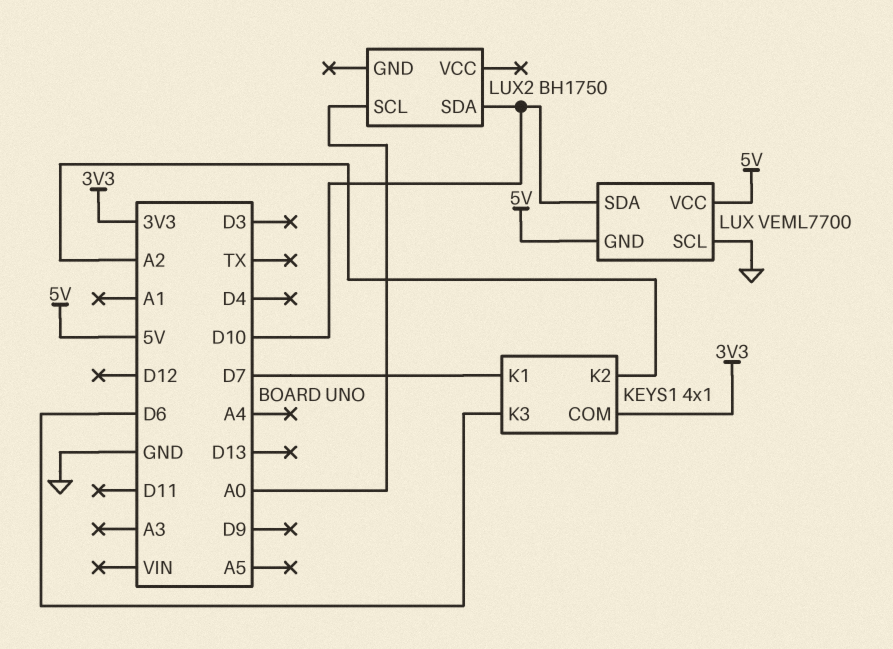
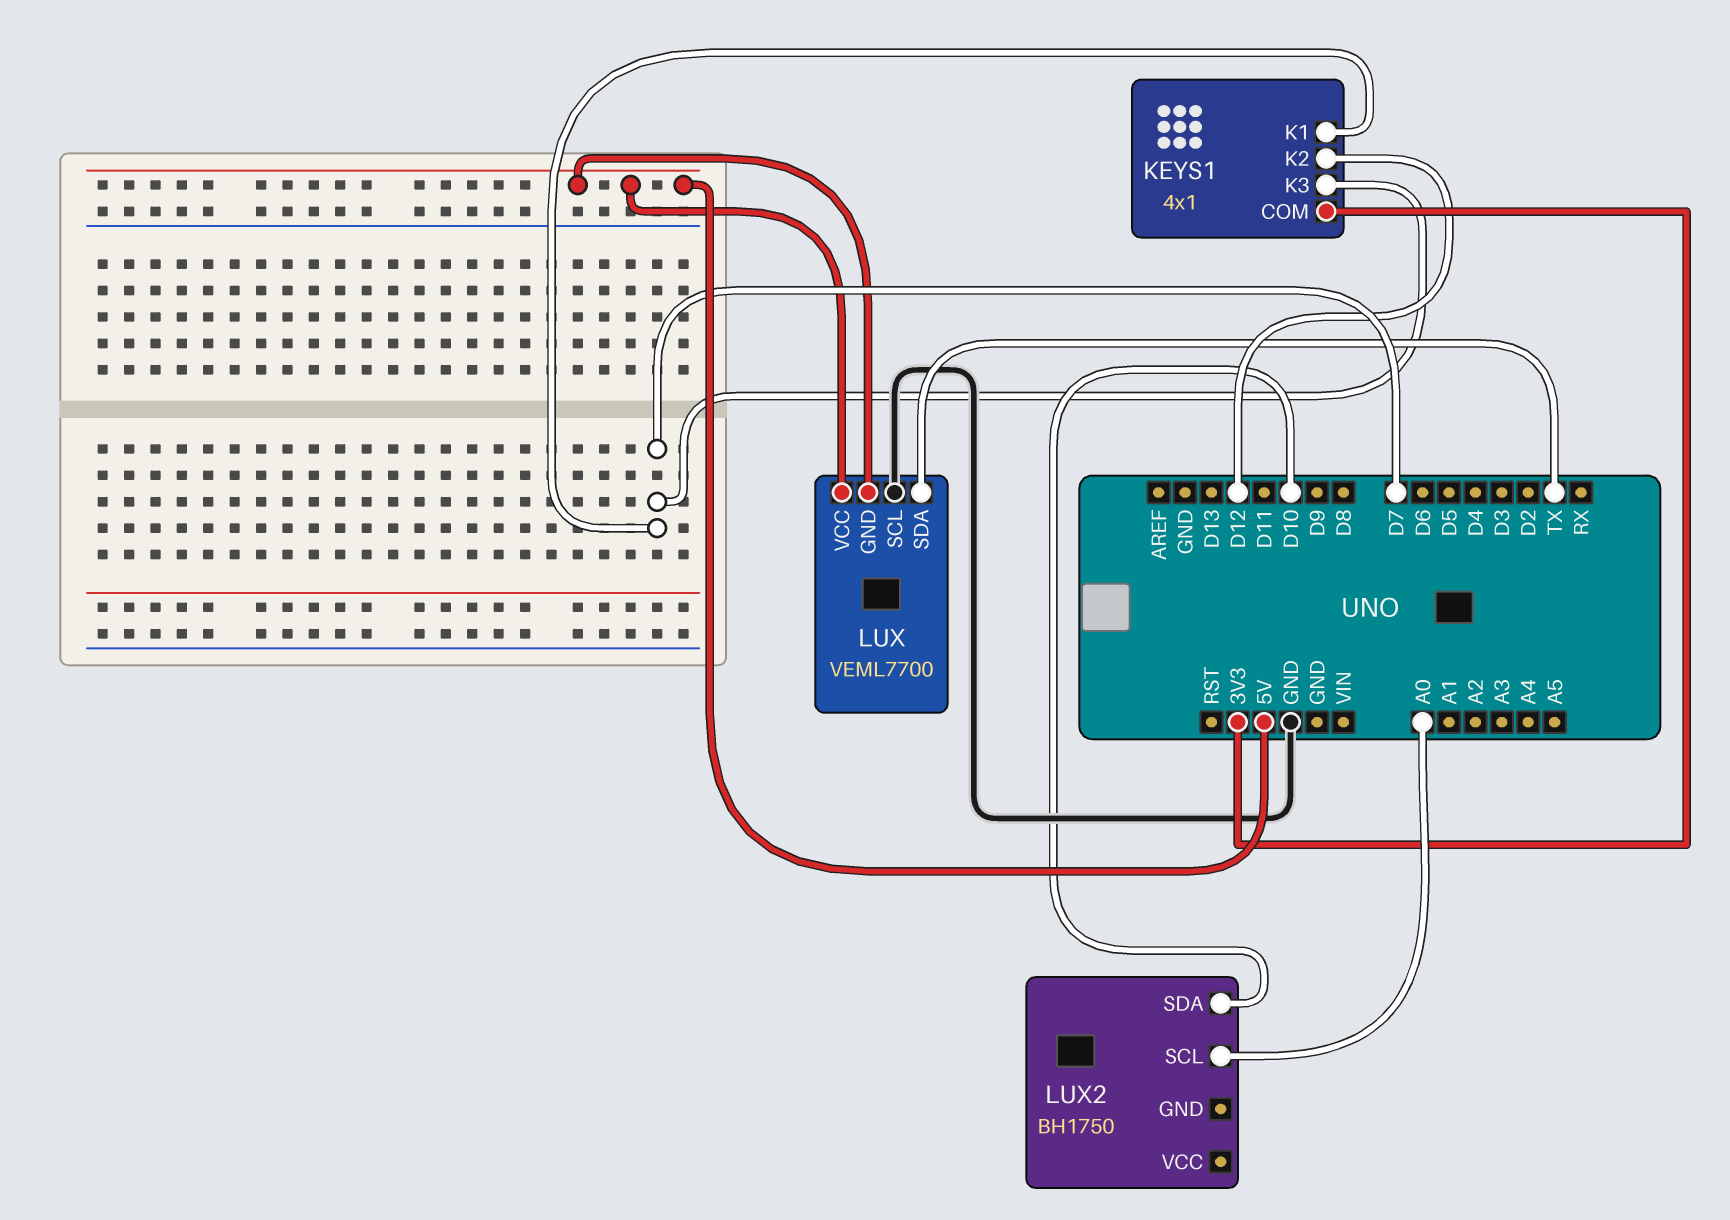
KEYS1 pin K2: A2 -> D12
KEYS1 pin K3: D6 -> D7
LUX pin SDA: D10 -> TX

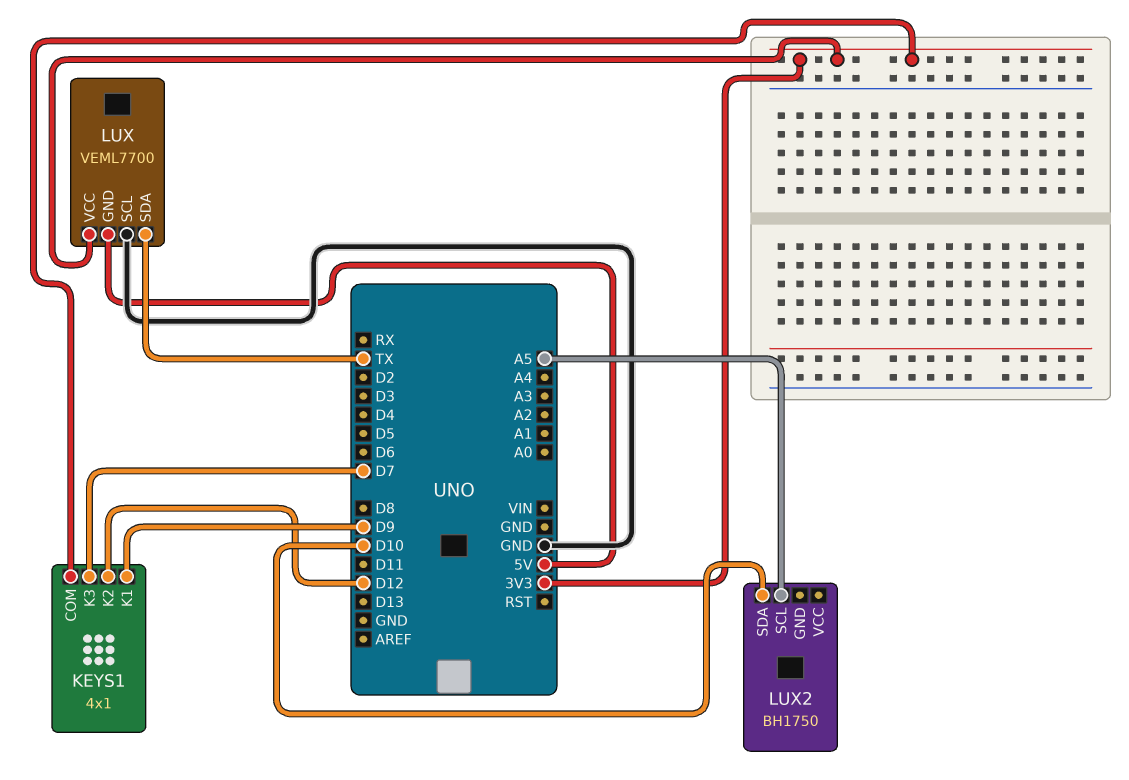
KEYS1 pin K1: D7 -> D9
LUX pin VCC: 5V -> 3V3
LUX2 pin SCL: A0 -> A5

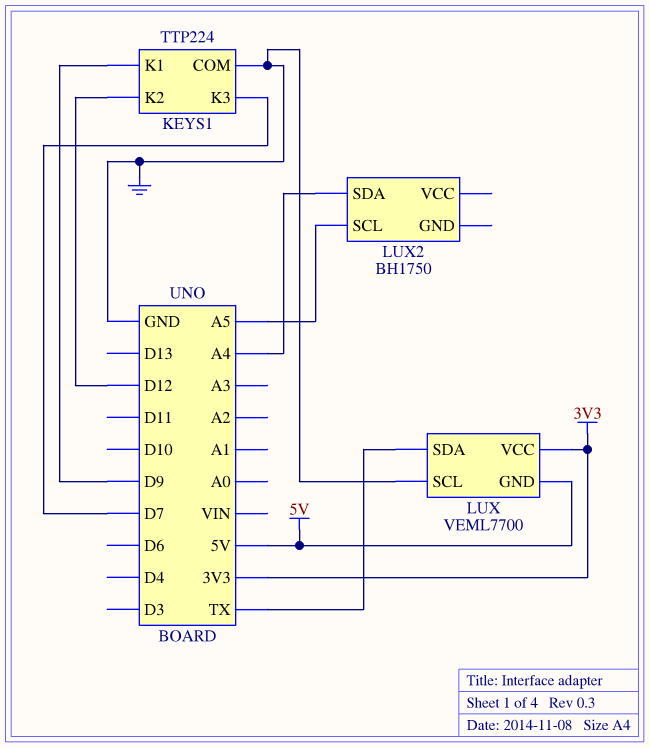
KEYS1: 4x1 -> TTP224
KEYS1 pin COM: 3V3 -> GND
LUX2 pin SDA: D10 -> A4

